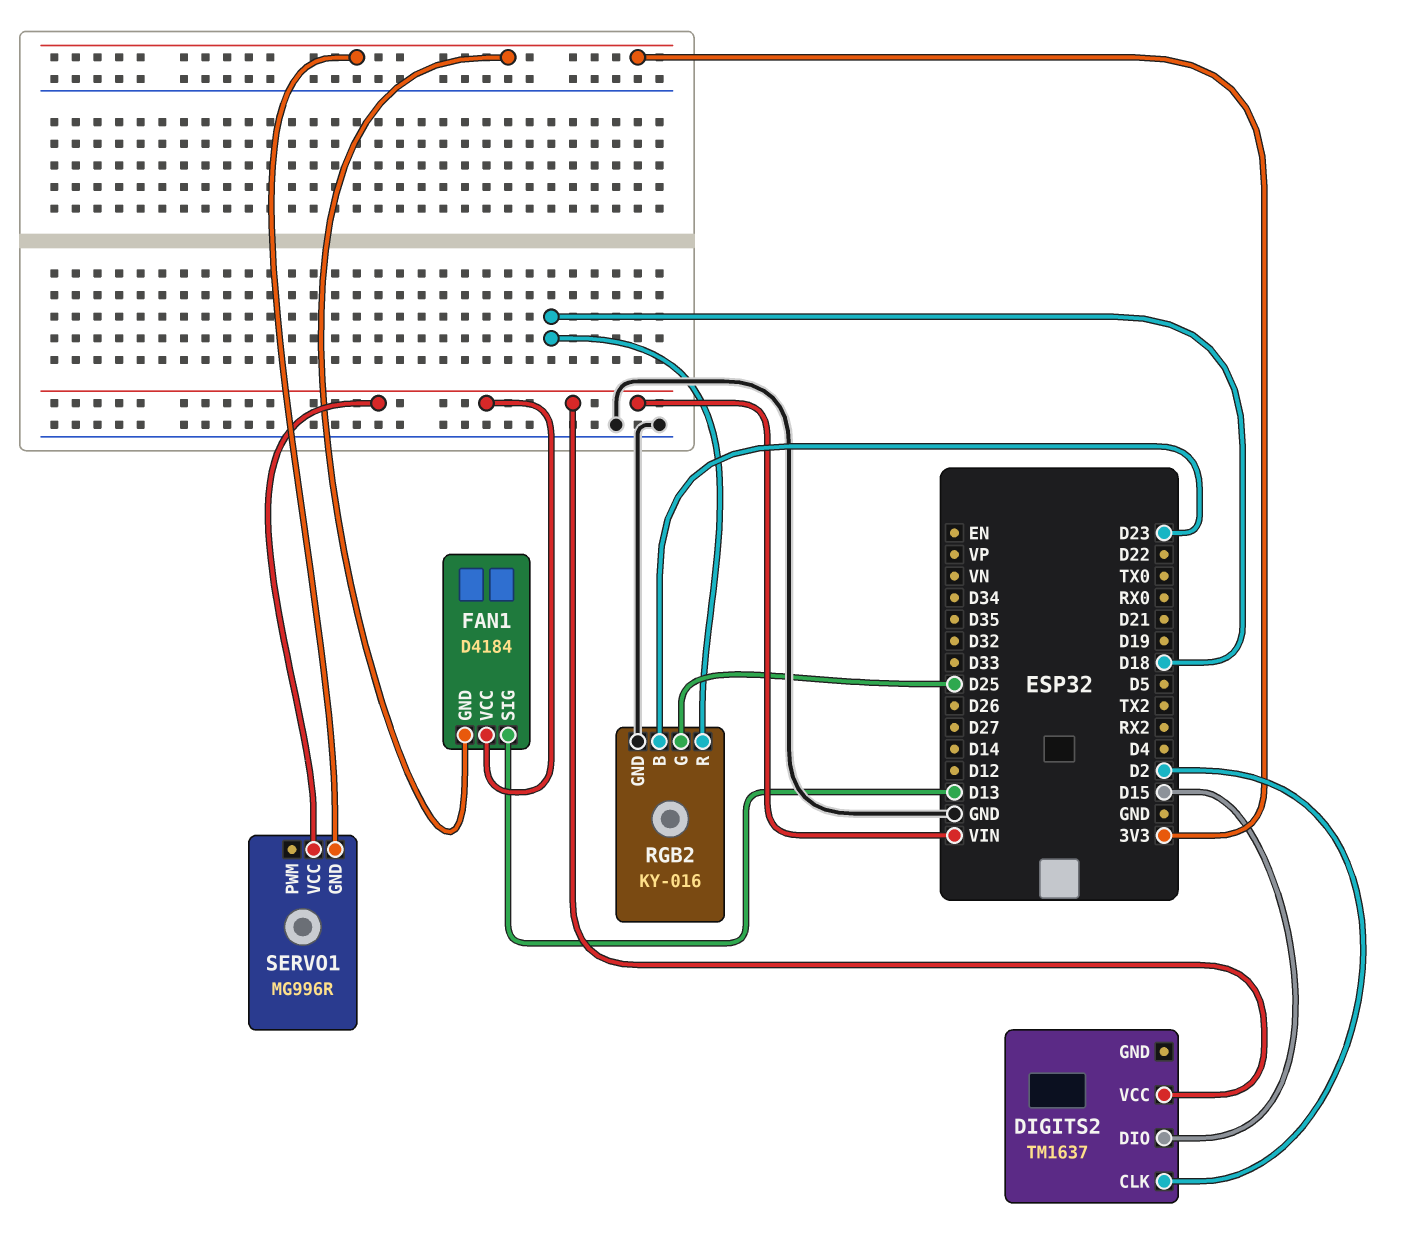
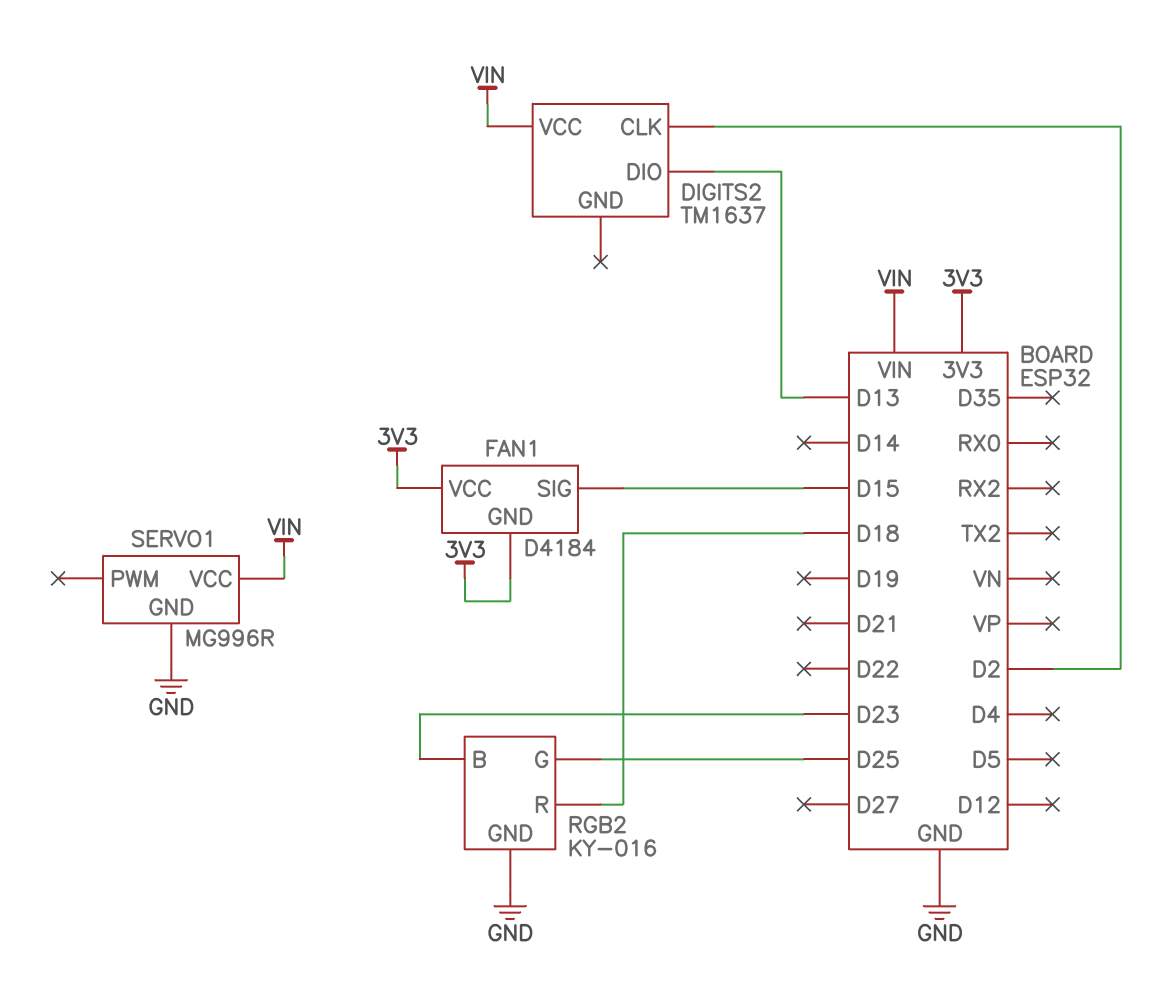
DIGITS2 pin DIO: D15 -> D13
FAN1 pin SIG: D13 -> D15
FAN1 pin VCC: VIN -> 3V3
SERVO1 pin GND: 3V3 -> GND

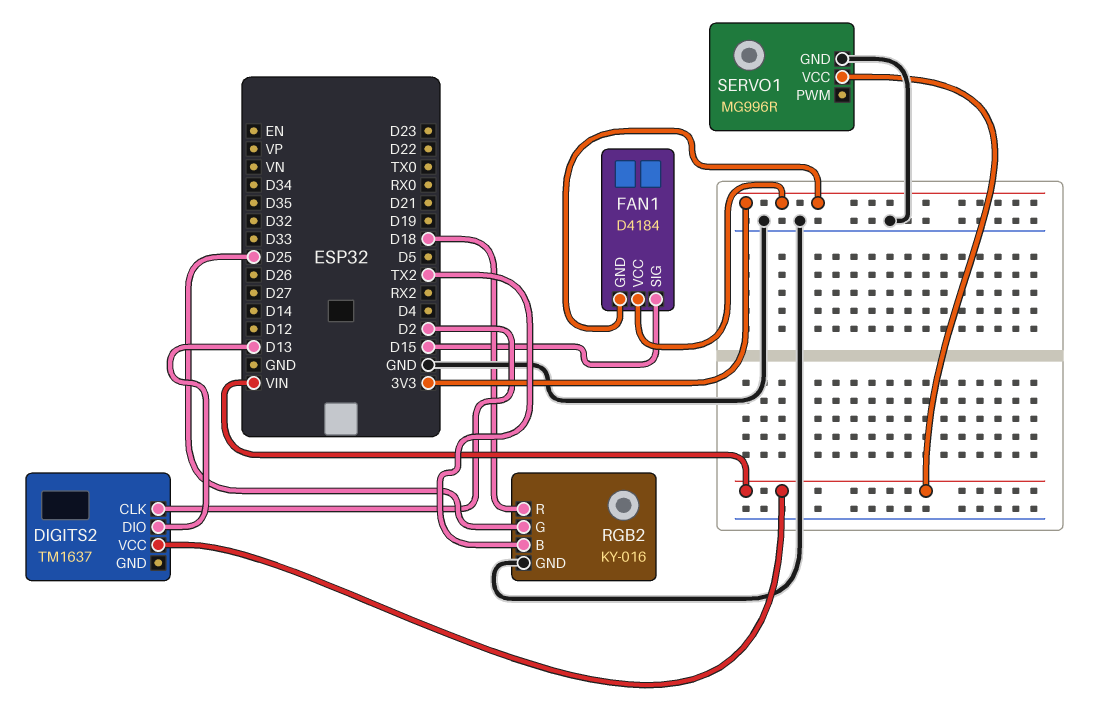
RGB2 pin B: D23 -> TX2

